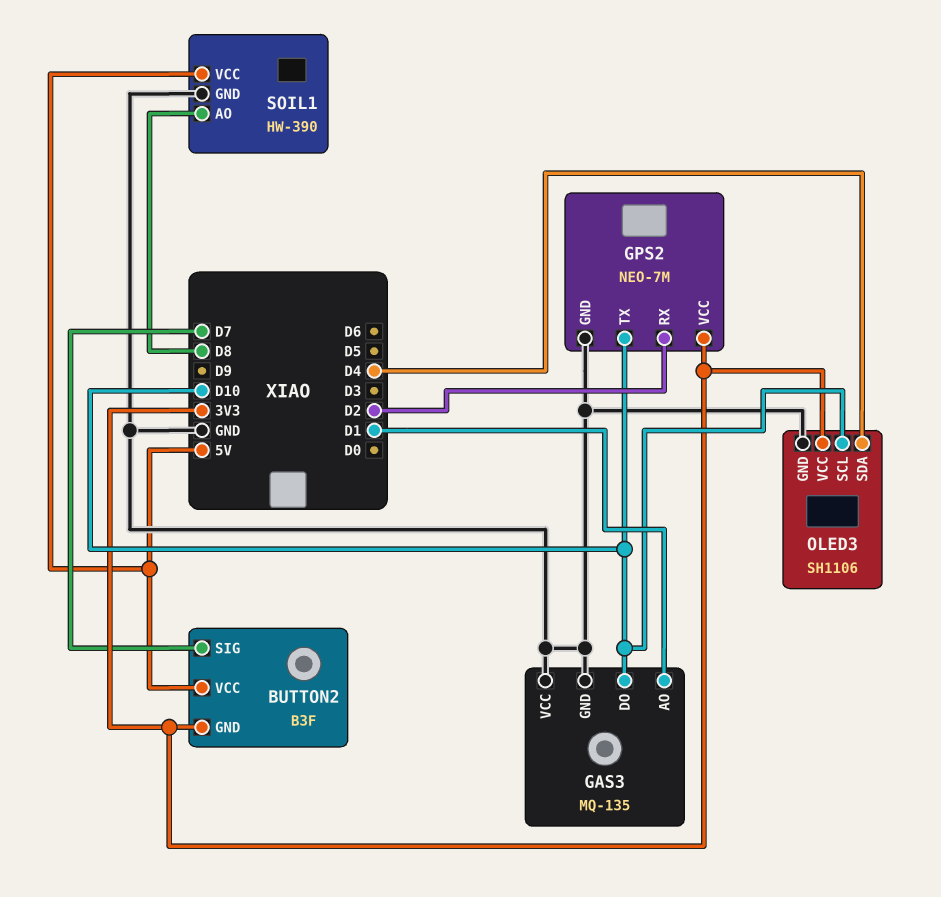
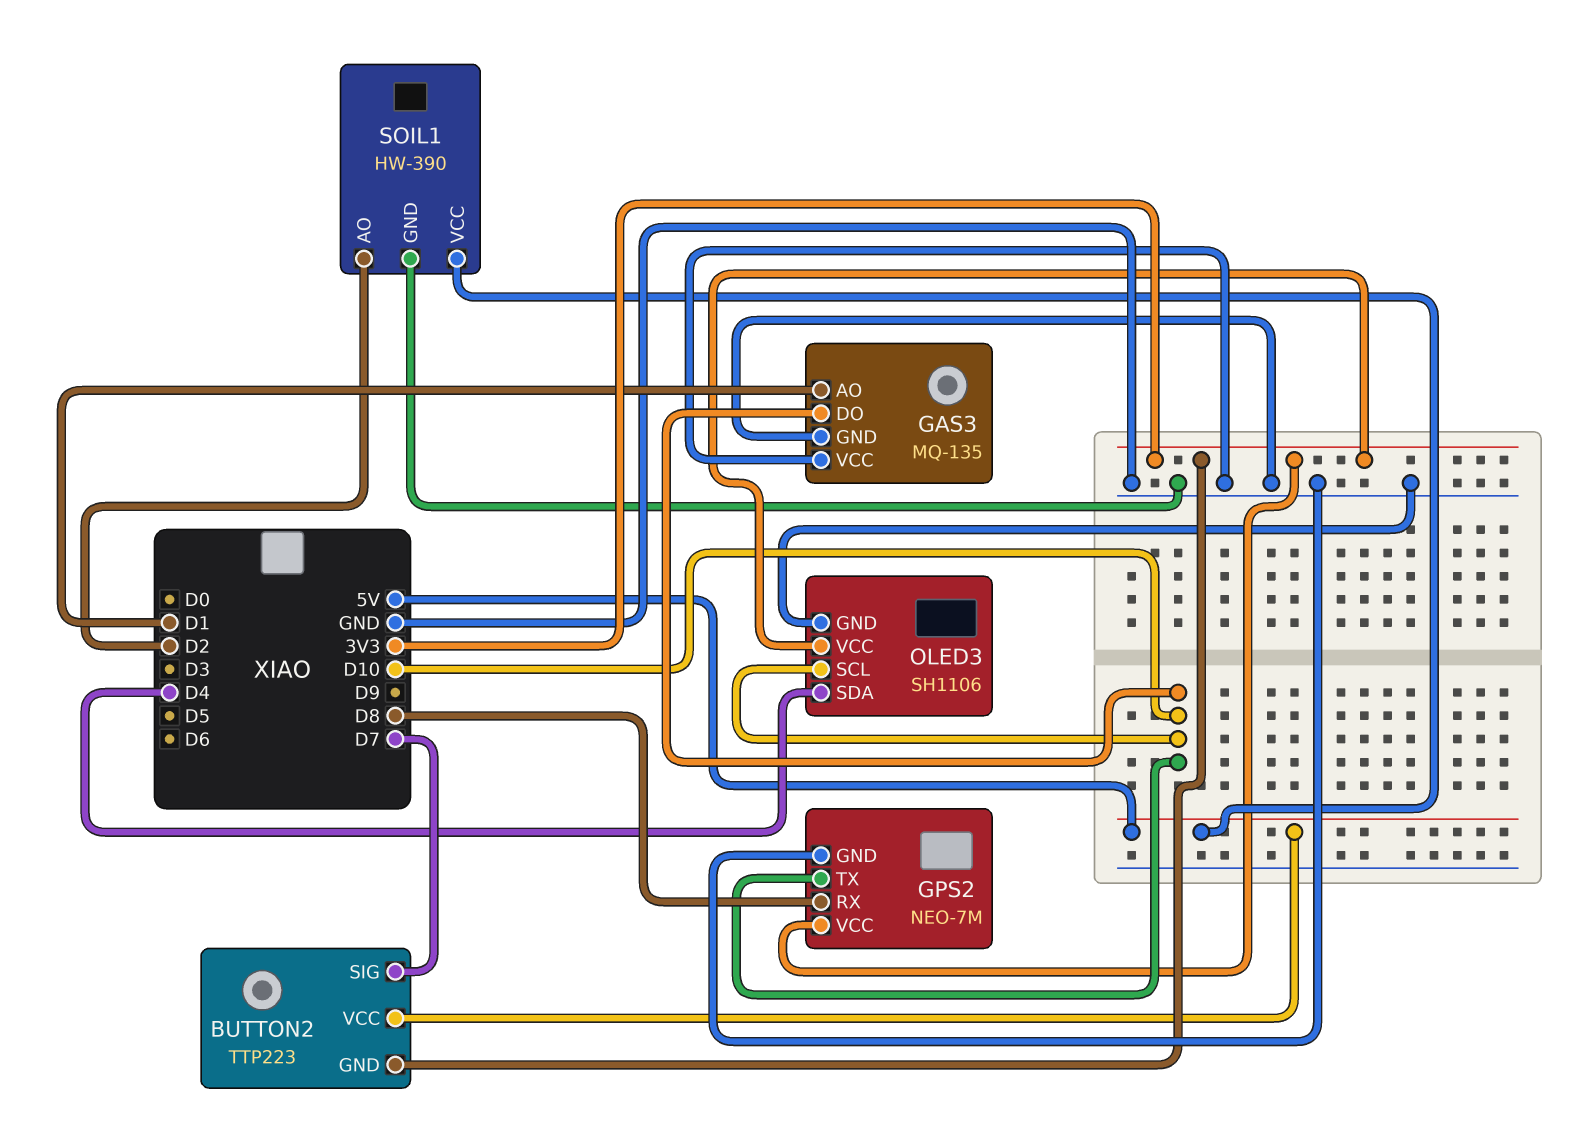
BUTTON2: B3F -> TTP223
GPS2 pin RX: D2 -> D8
SOIL1 pin AO: D8 -> D2

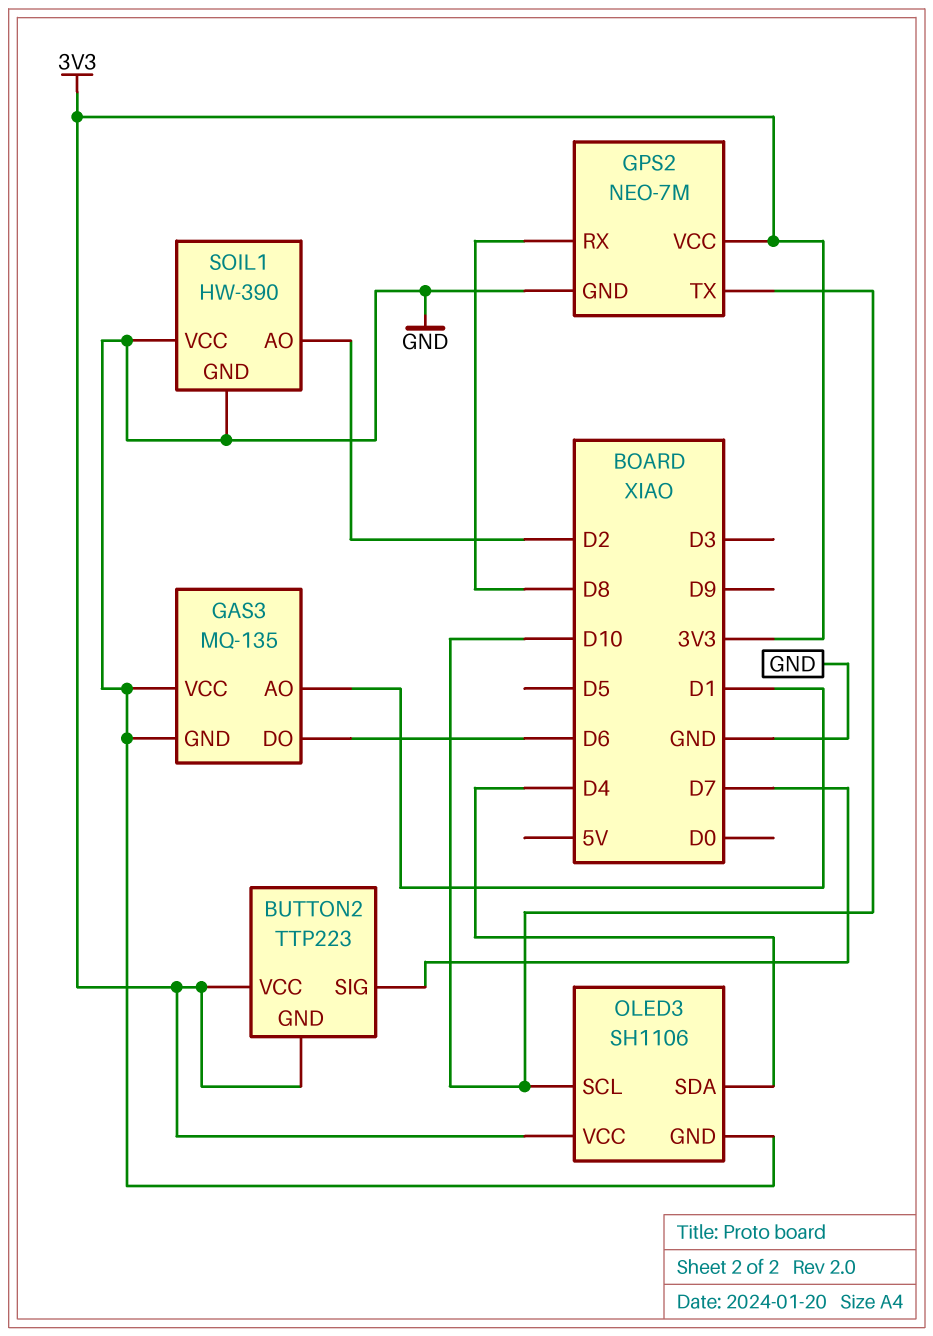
BUTTON2 pin VCC: 5V -> 3V3
GAS3 pin DO: D10 -> D6
SOIL1 pin VCC: 5V -> GND

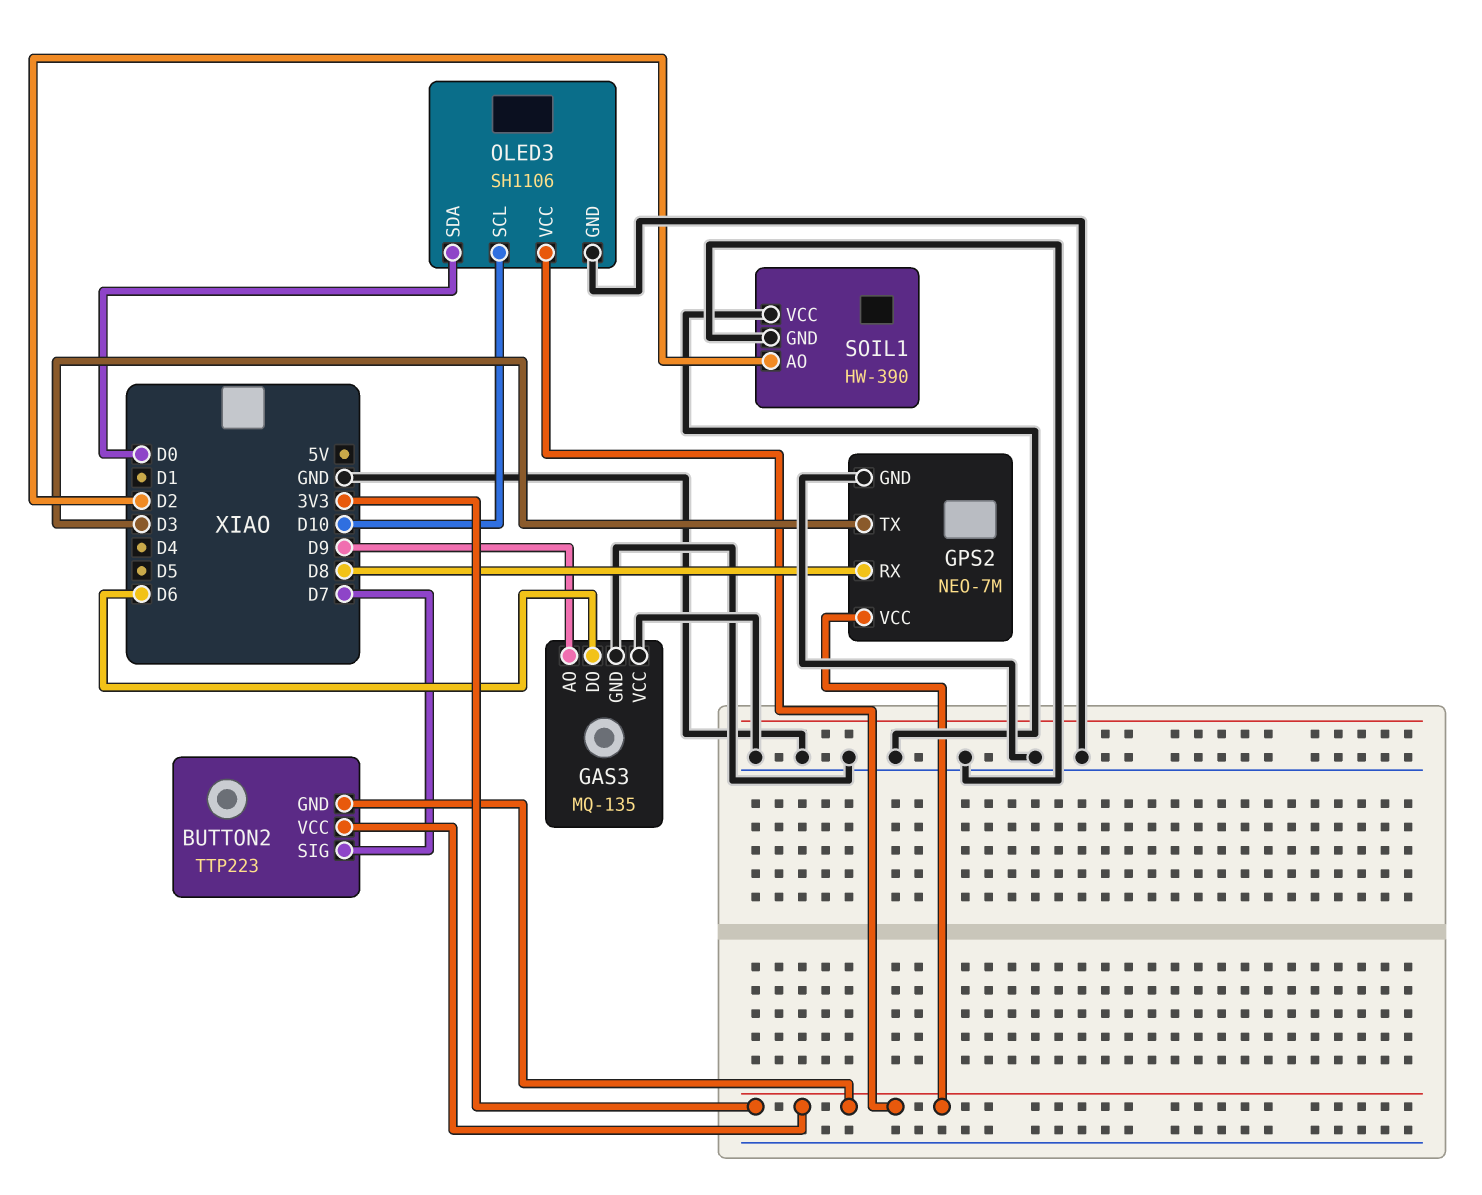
GAS3 pin AO: D1 -> D9
GPS2 pin TX: D10 -> D3
OLED3 pin SDA: D4 -> D0

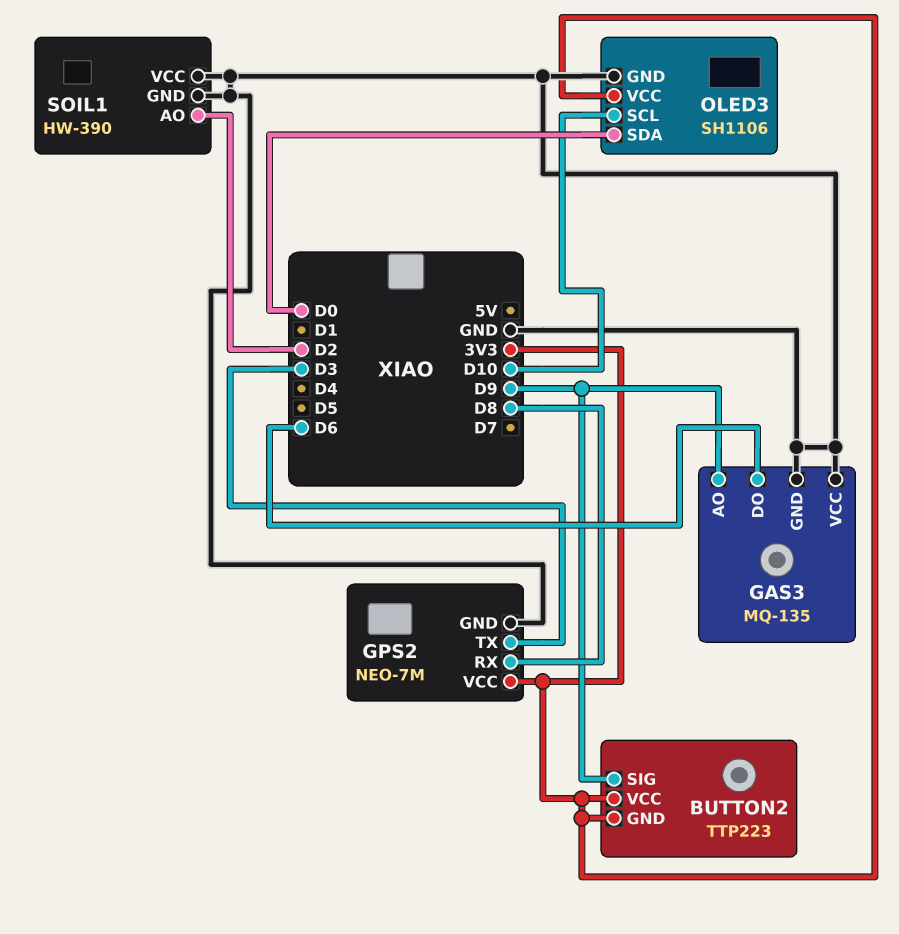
BUTTON2 pin SIG: D7 -> D9

